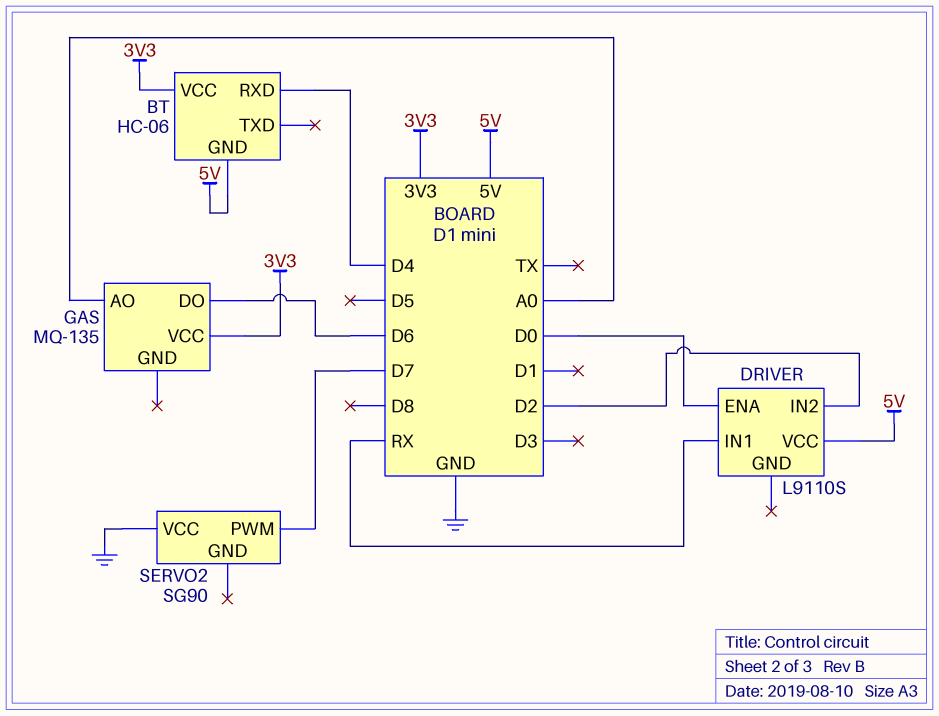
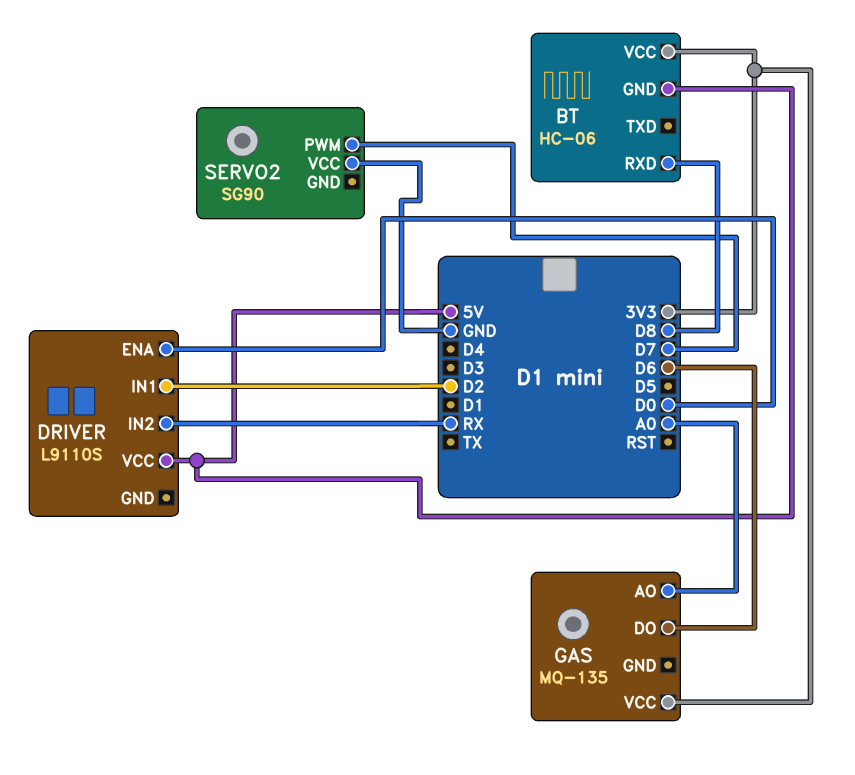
BT pin RXD: D4 -> D8
DRIVER pin IN1: RX -> D2
DRIVER pin IN2: D2 -> RX

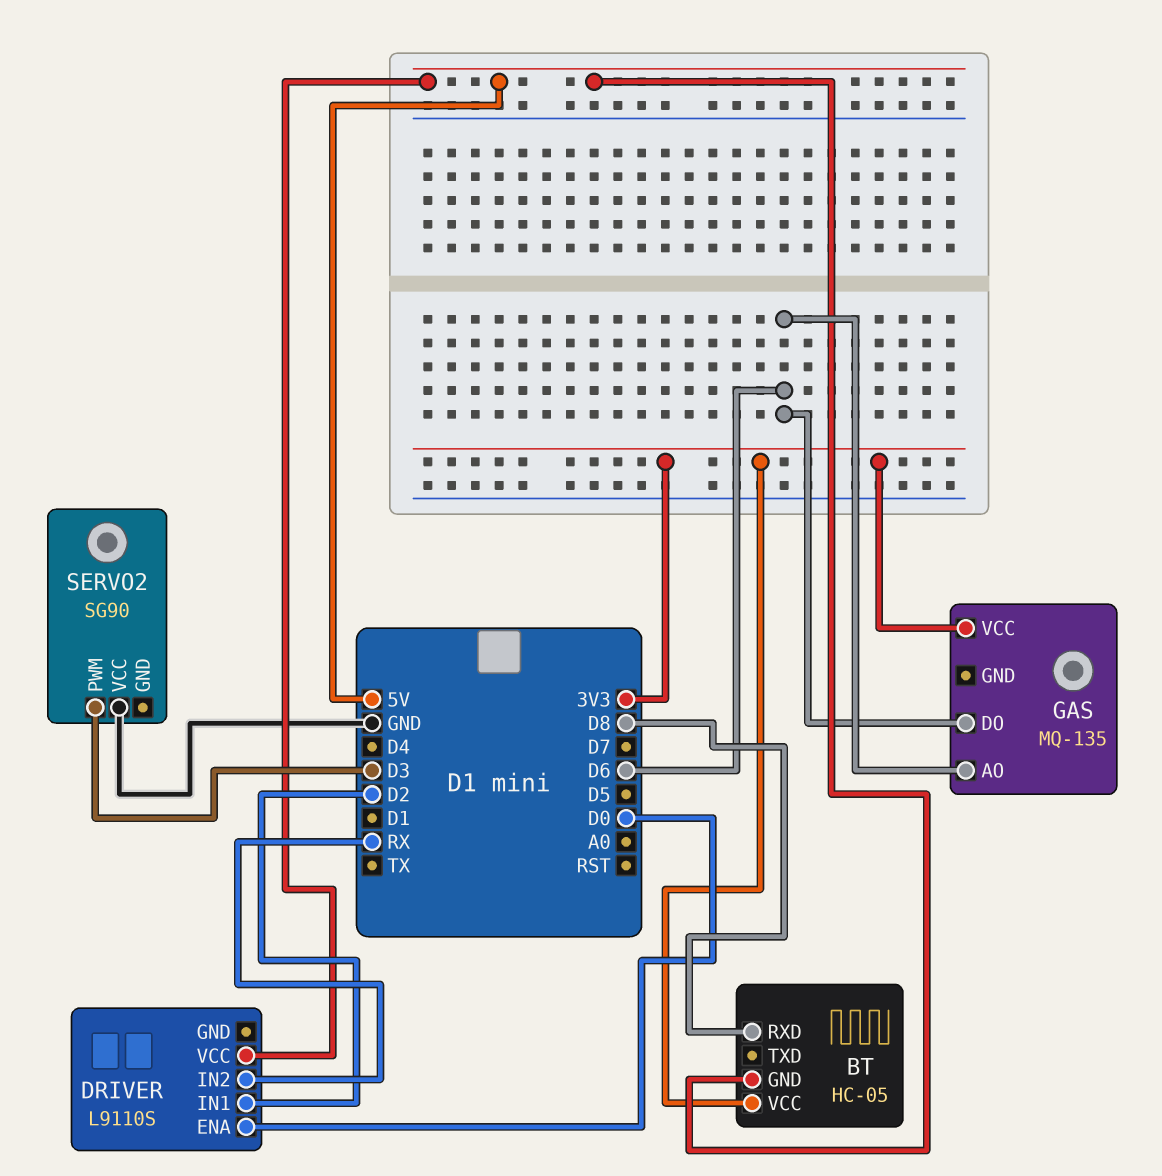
BT: HC-06 -> HC-05
GAS pin AO: A0 -> D6
SERVO2 pin PWM: D7 -> D3

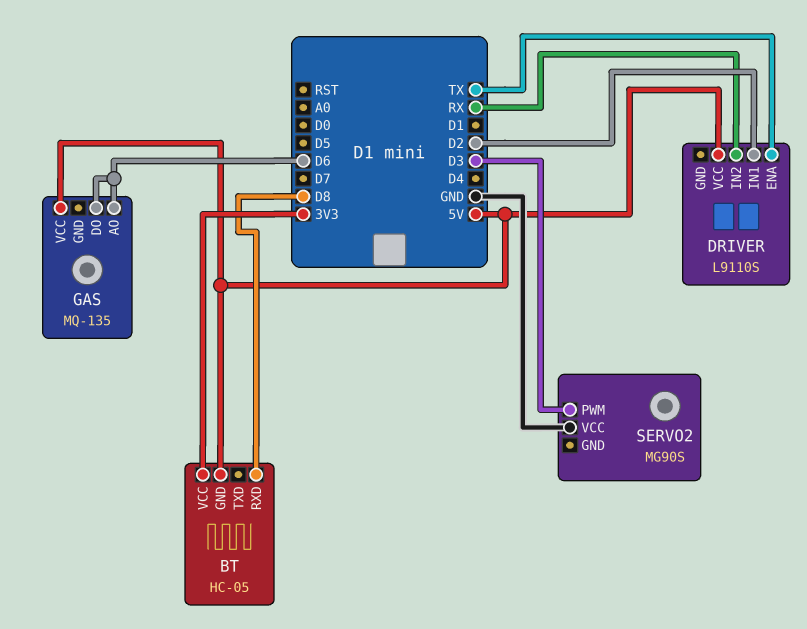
DRIVER pin ENA: D0 -> TX
GAS pin VCC: 3V3 -> 5V
SERVO2: SG90 -> MG90S

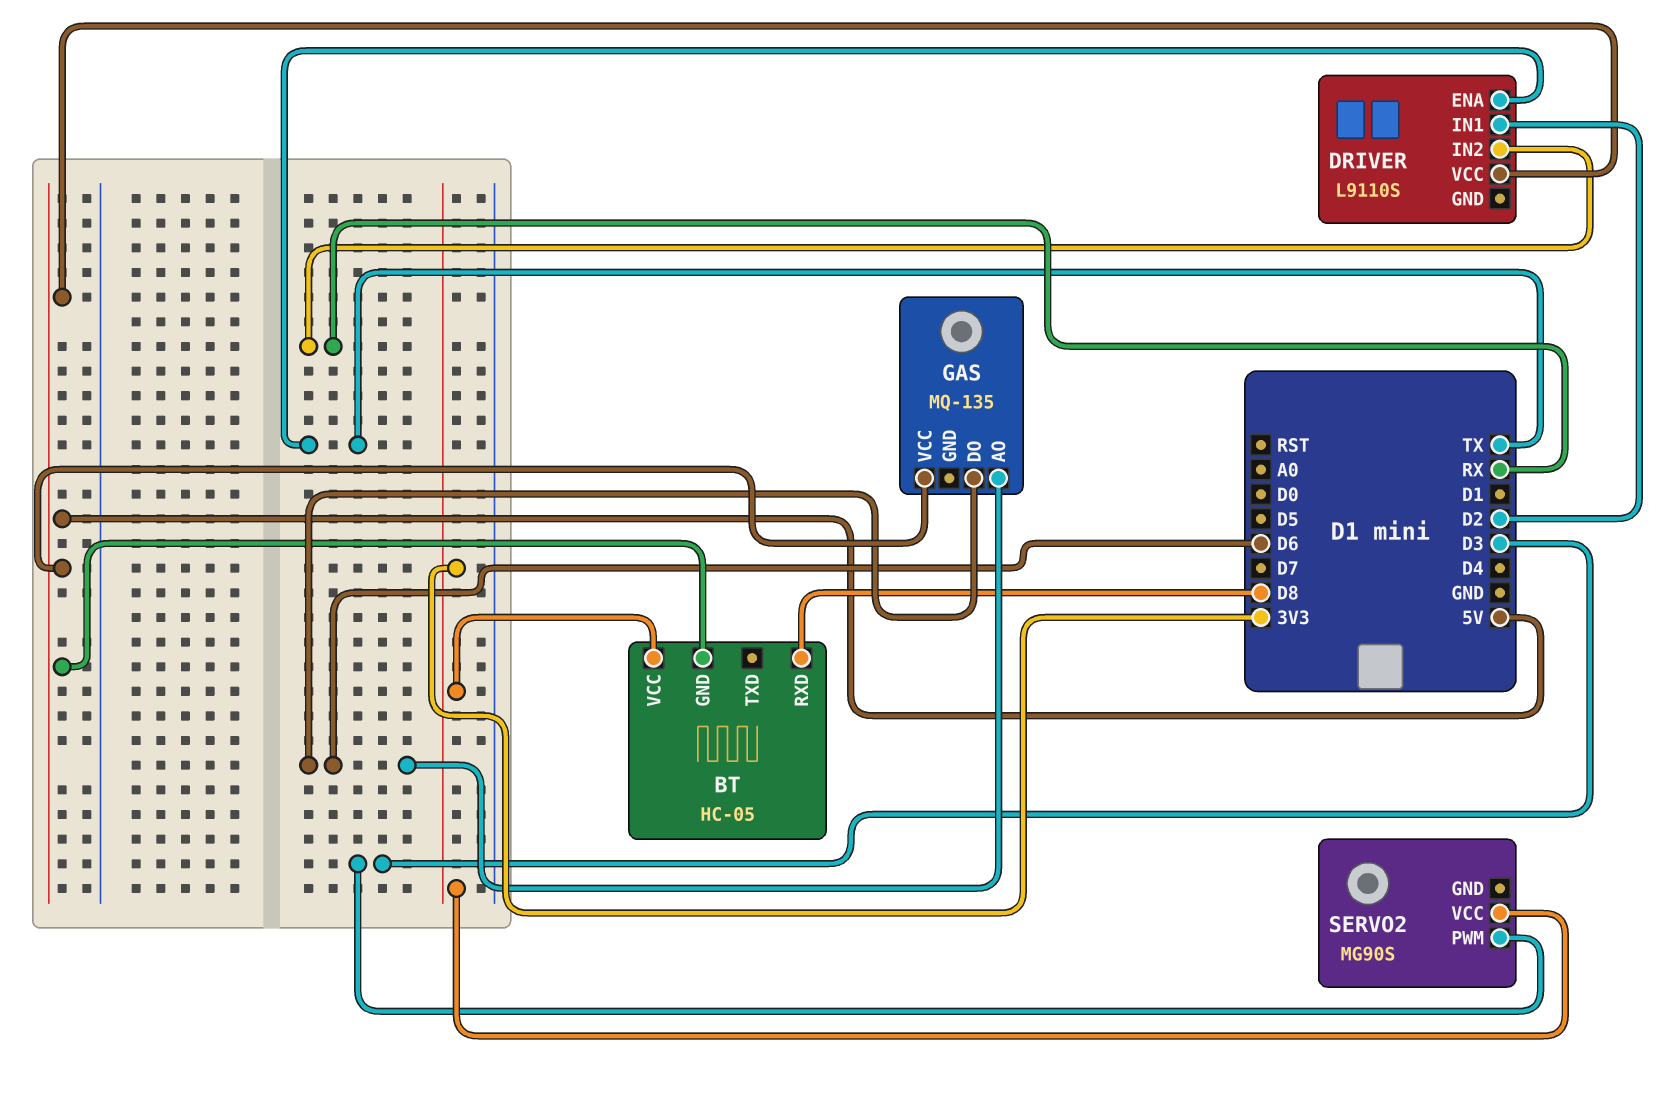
SERVO2 pin VCC: GND -> 3V3

